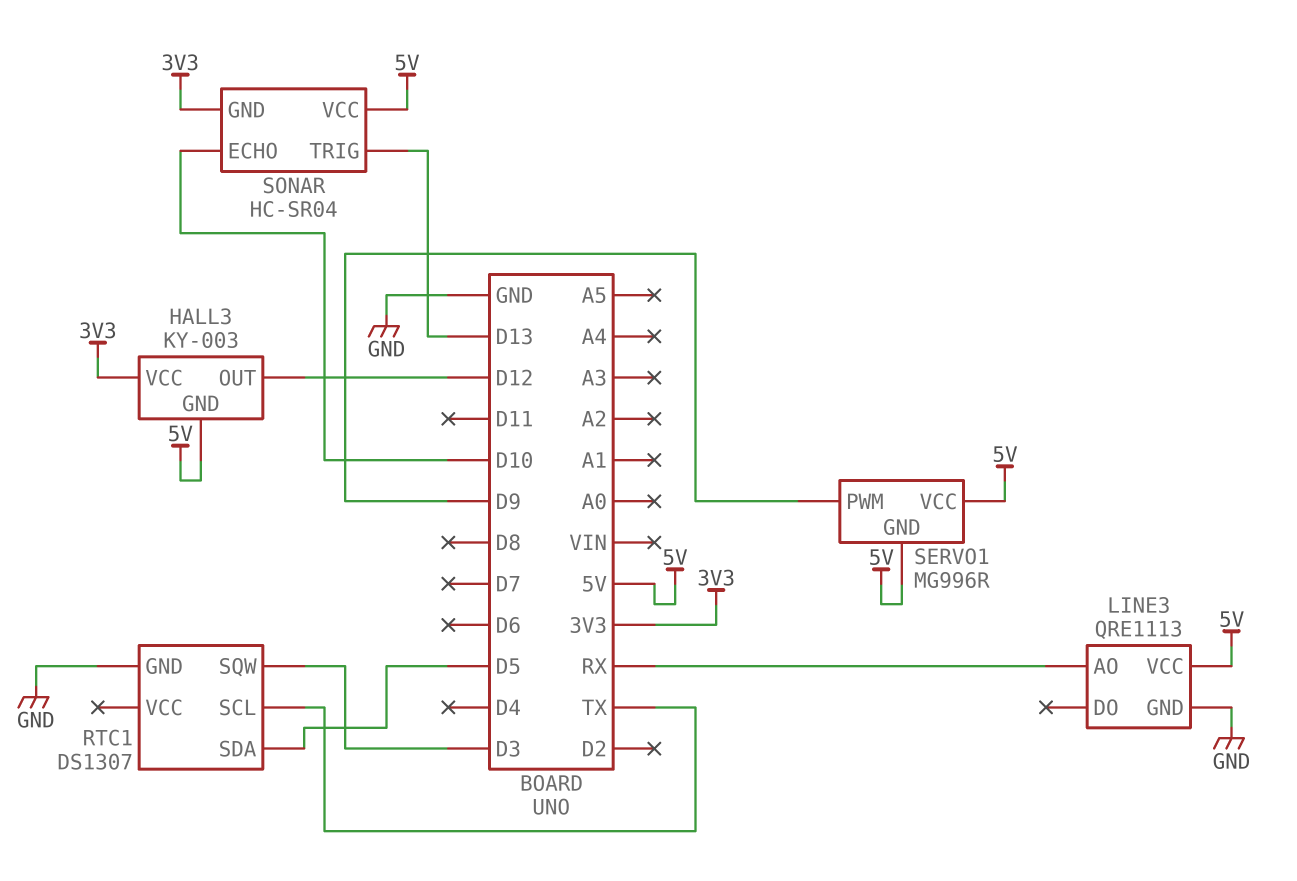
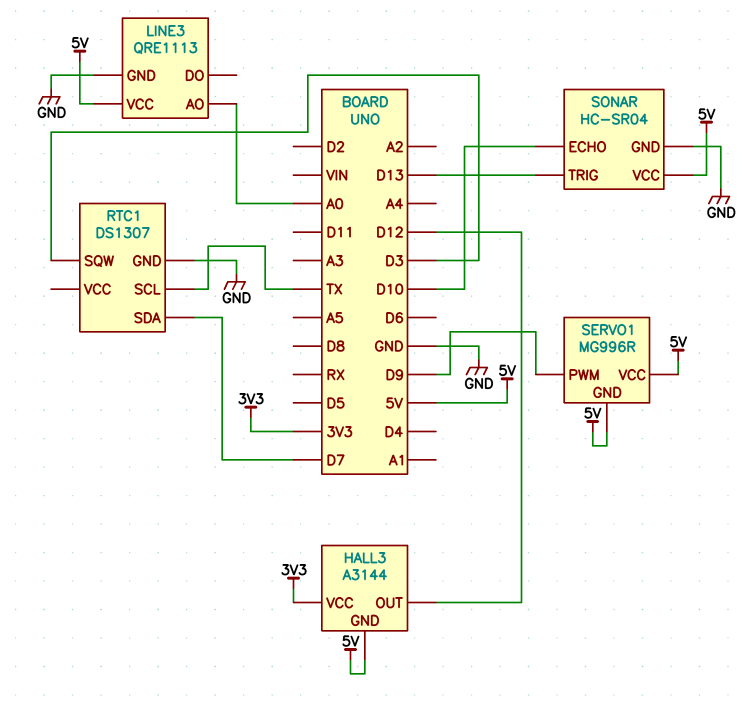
HALL3: KY-003 -> A3144
LINE3 pin AO: RX -> A0
RTC1 pin SDA: D5 -> D7
SONAR pin GND: 3V3 -> GND

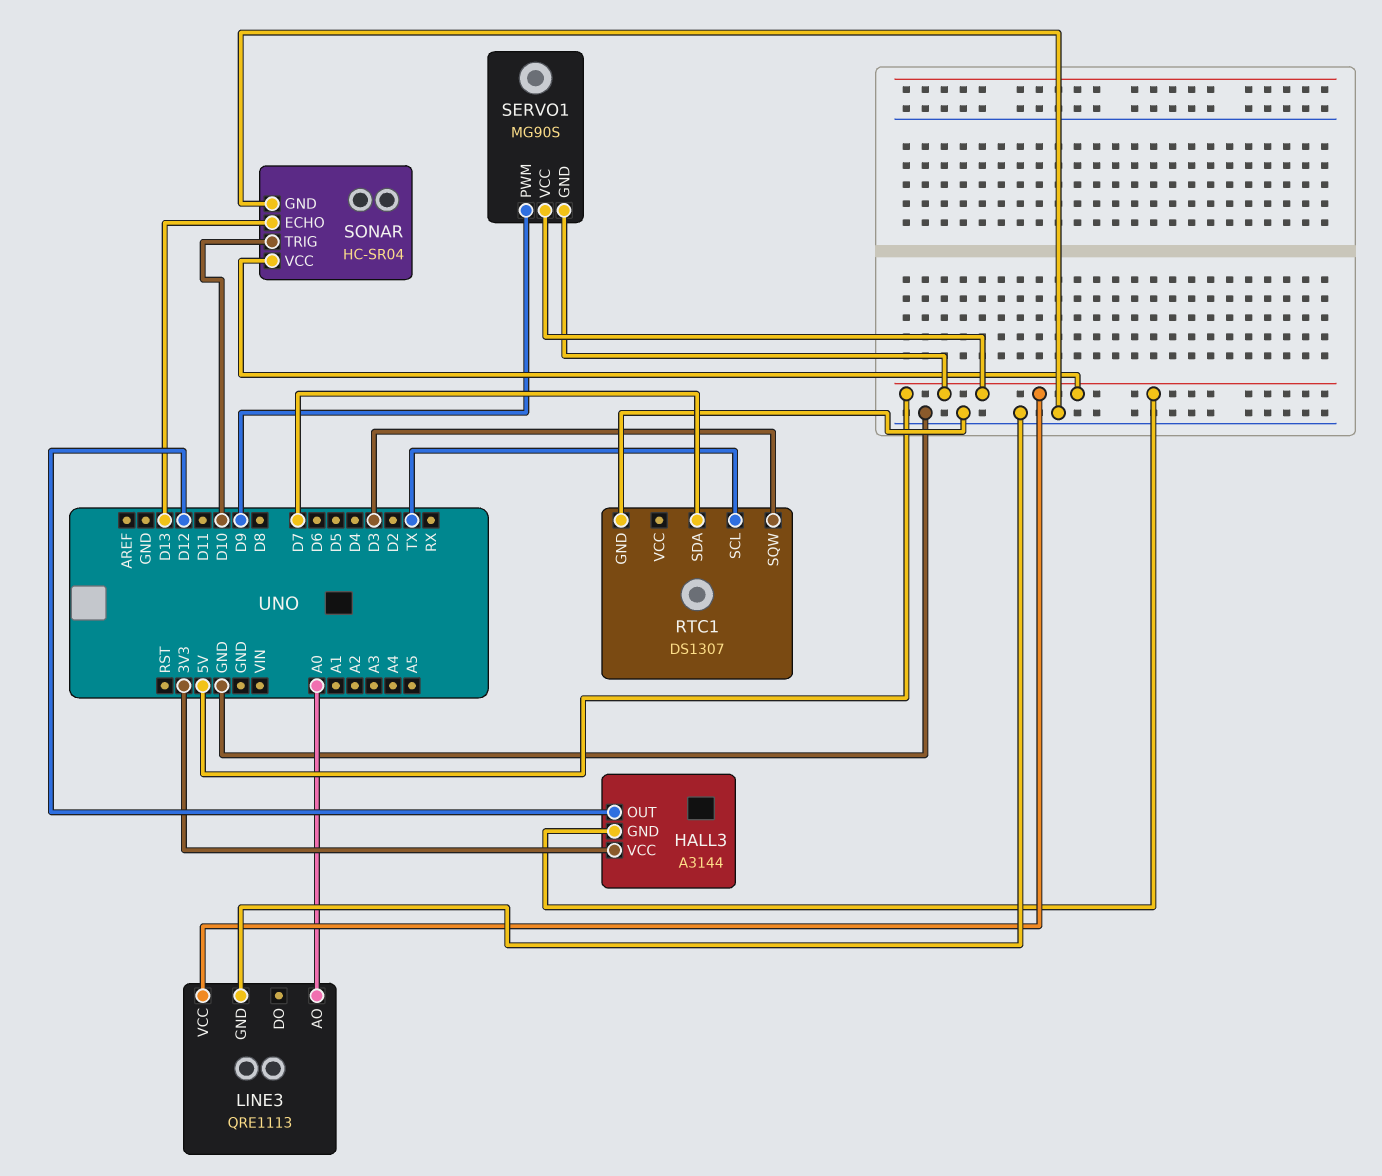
SERVO1: MG996R -> MG90S
SONAR pin ECHO: D10 -> D13
SONAR pin TRIG: D13 -> D10

